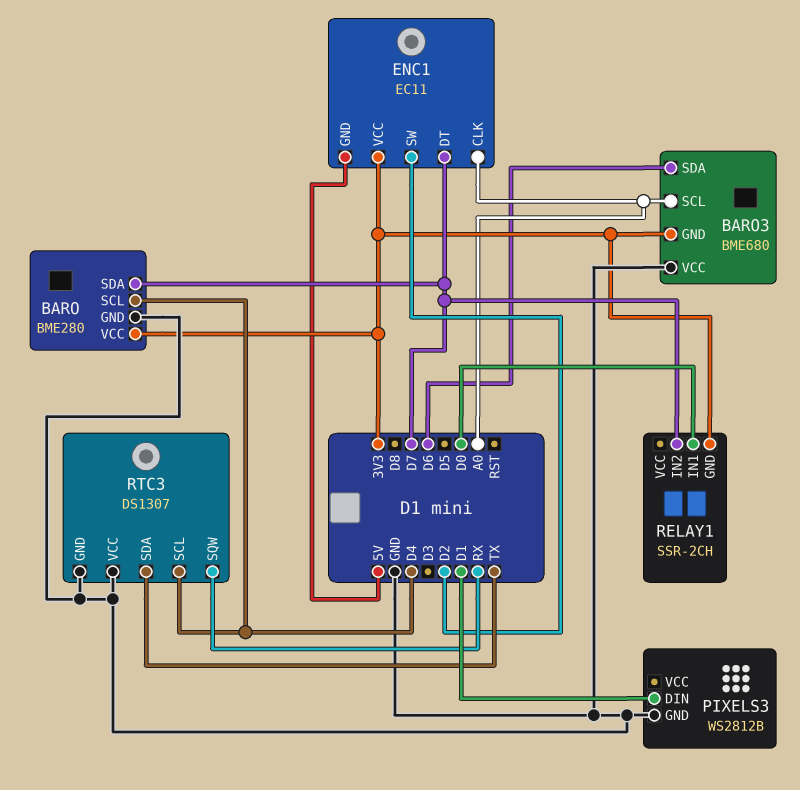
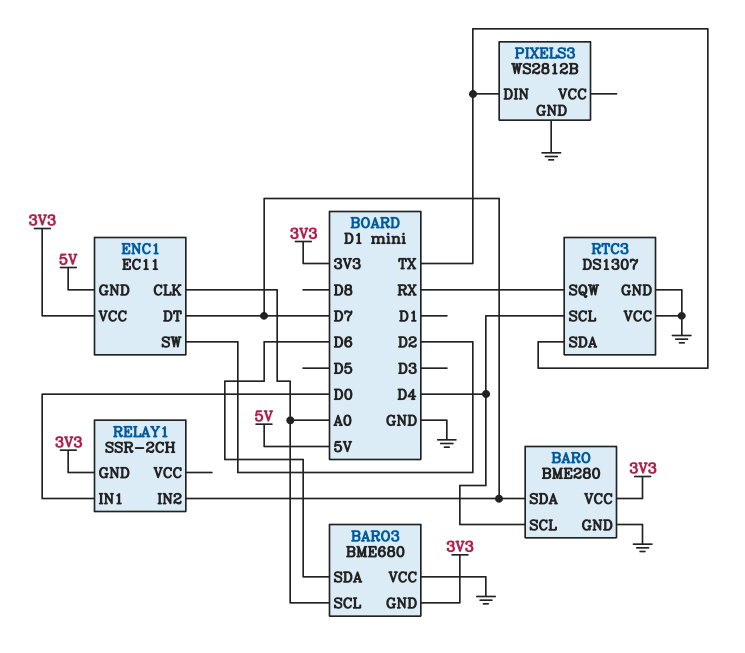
PIXELS3 pin DIN: D1 -> TX

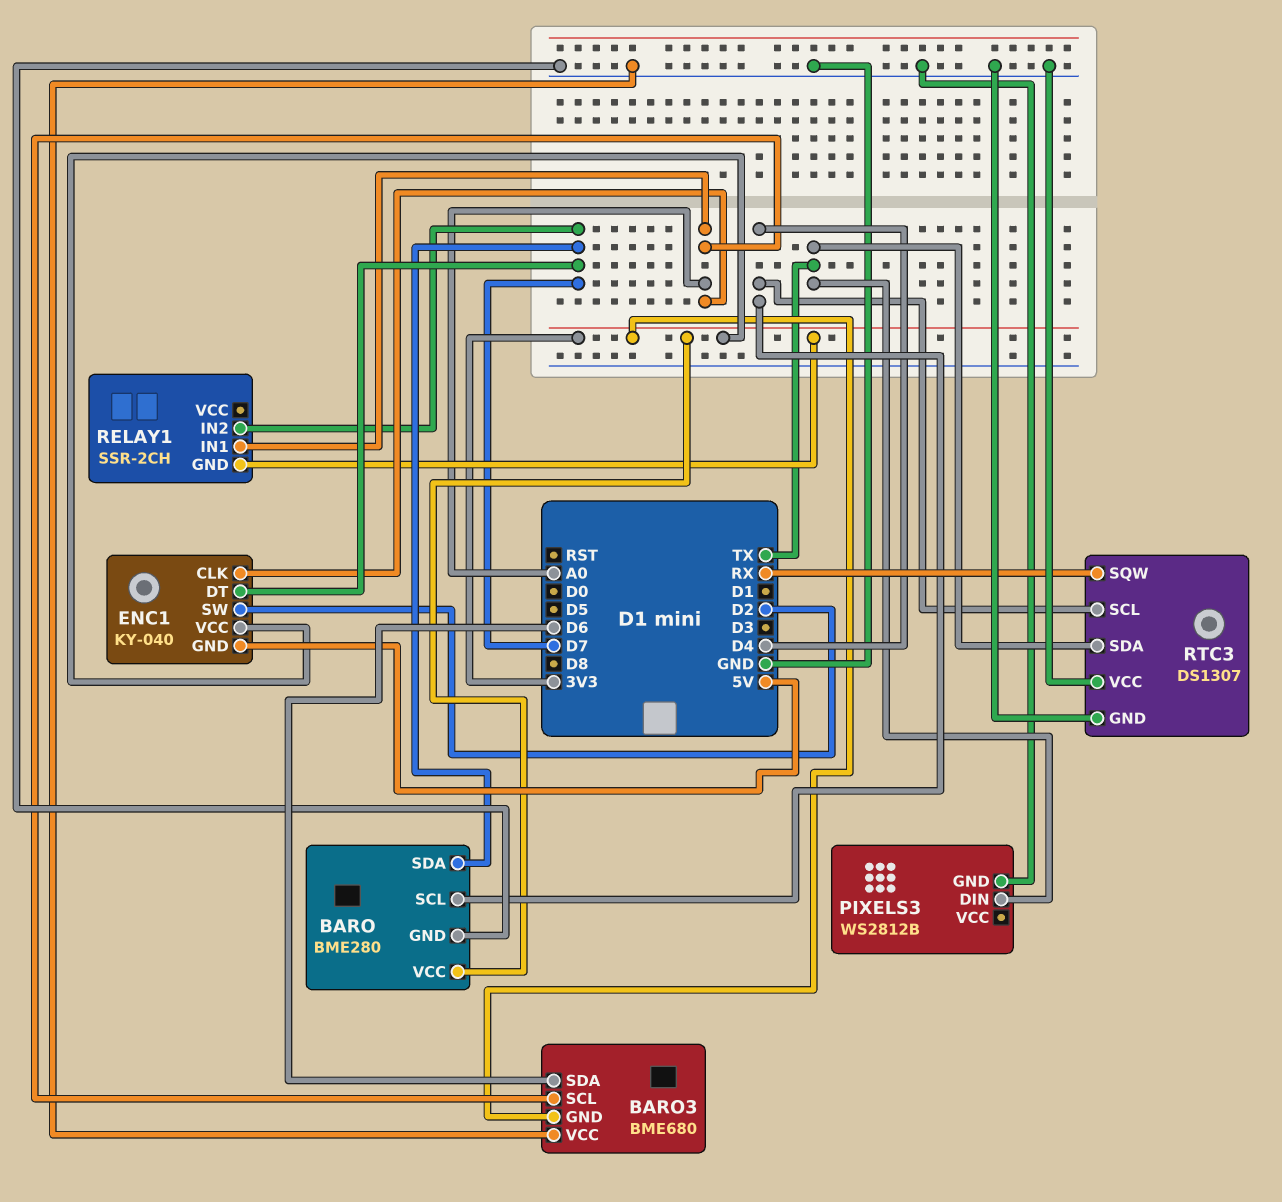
ENC1: EC11 -> KY-040
RELAY1 pin IN1: D0 -> A0

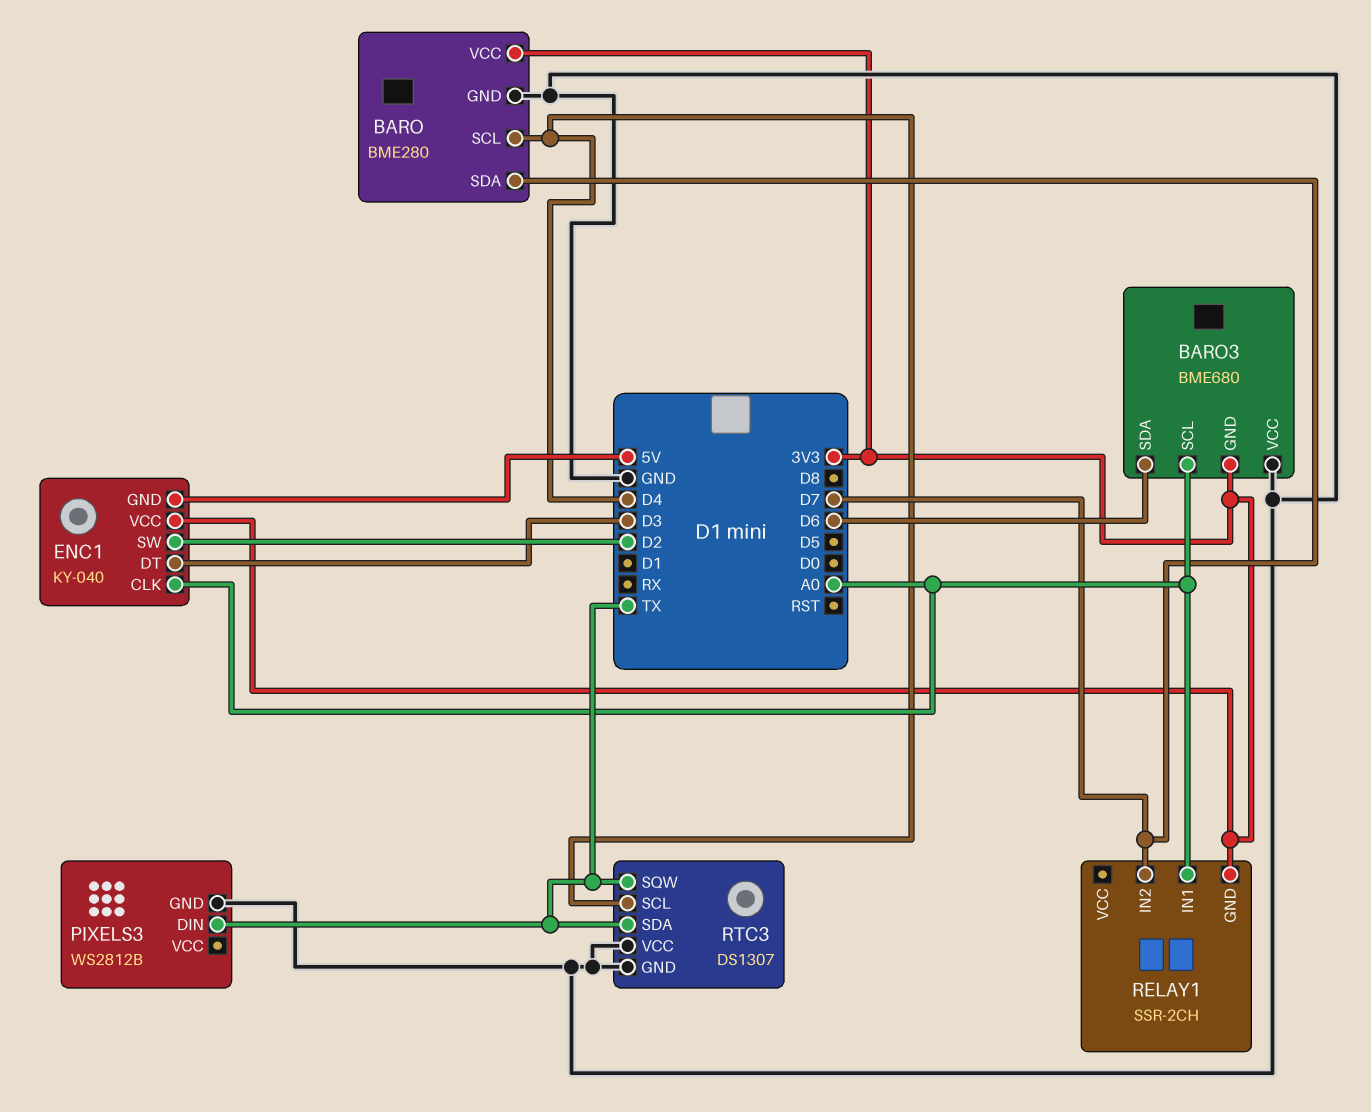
ENC1 pin DT: D7 -> D3
RTC3 pin SQW: RX -> TX

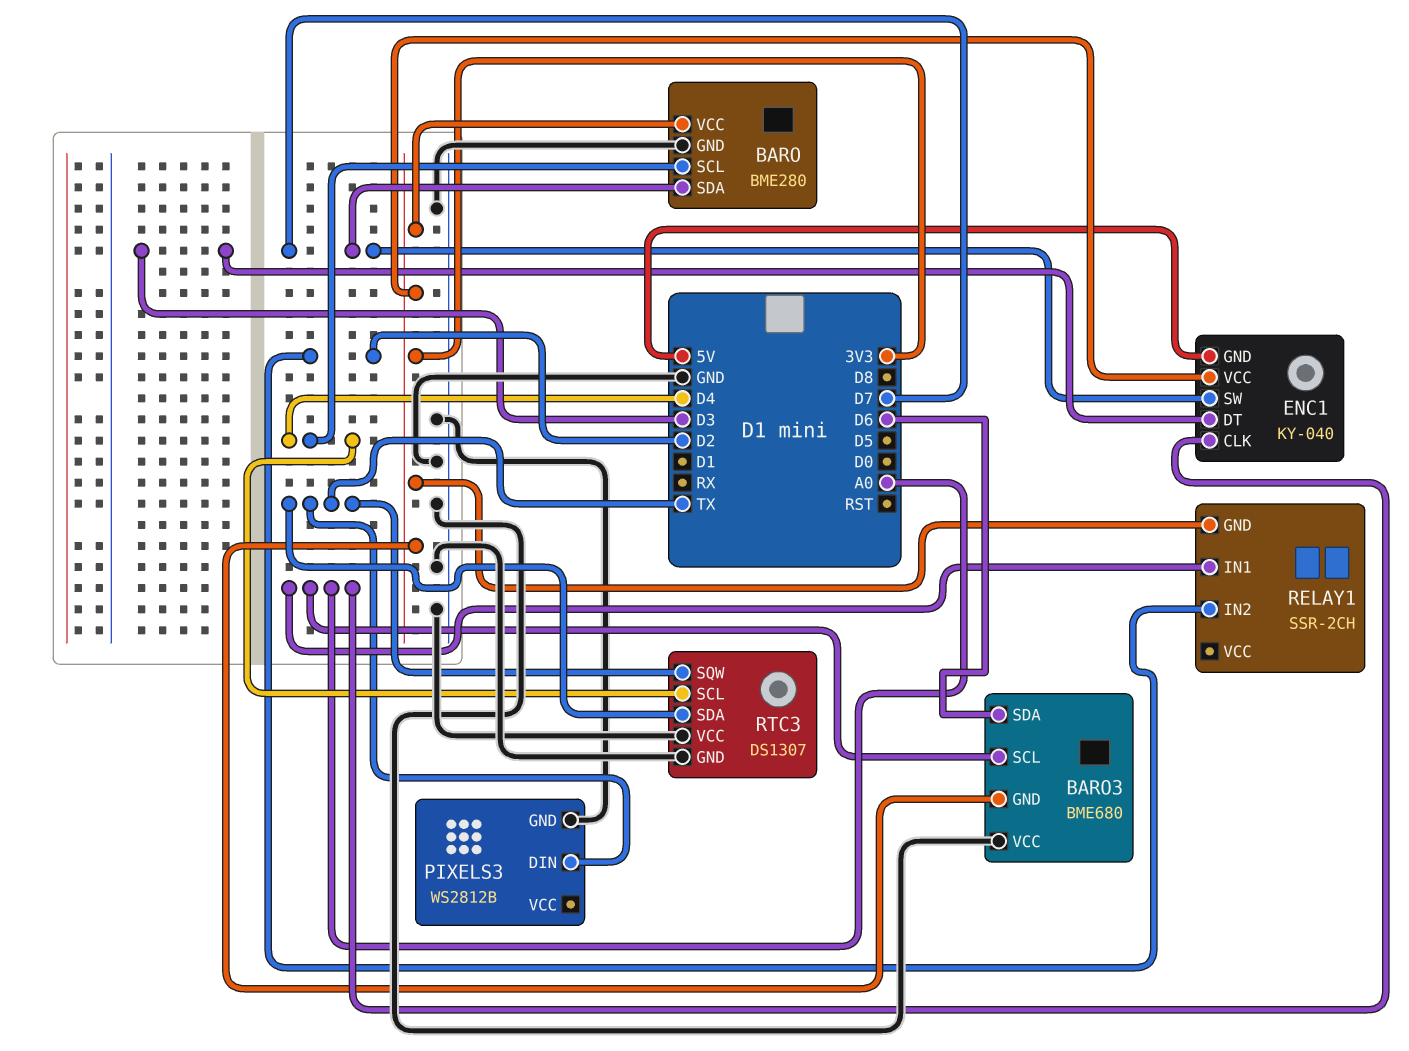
ENC1 pin SW: D2 -> D7
RELAY1 pin IN2: D7 -> D2

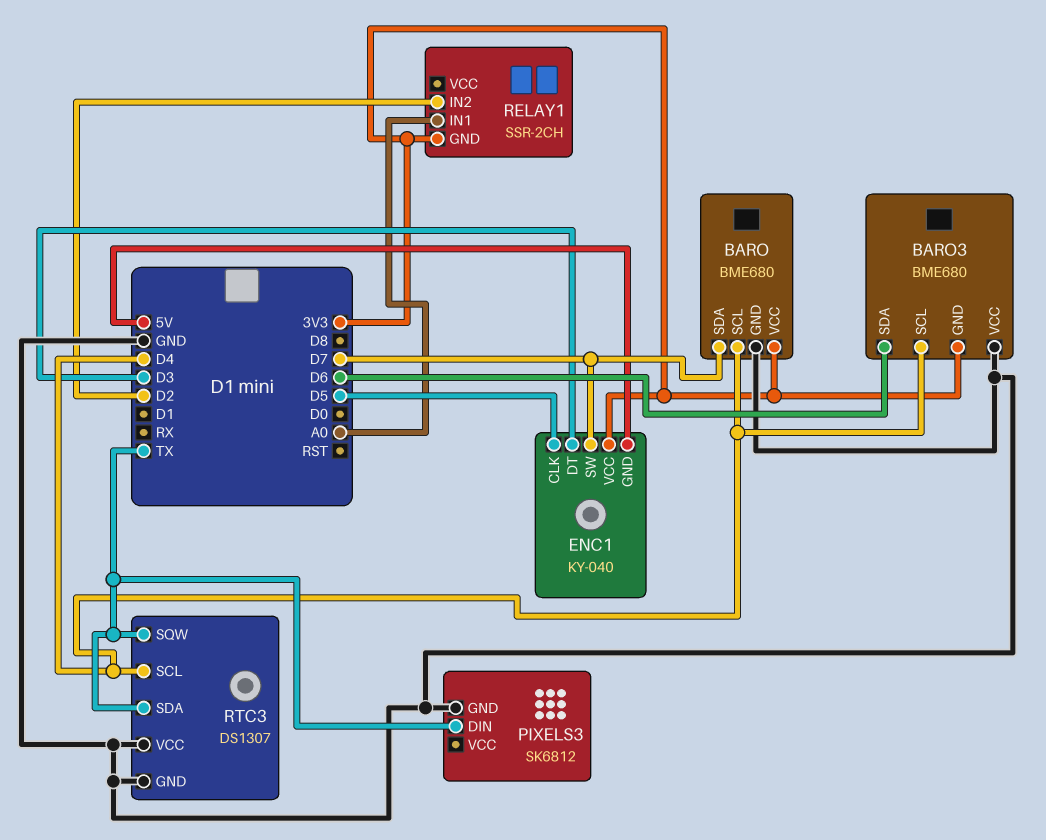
BARO: BME280 -> BME680
BARO3 pin SCL: A0 -> D4
ENC1 pin CLK: A0 -> D5
PIXELS3: WS2812B -> SK6812

